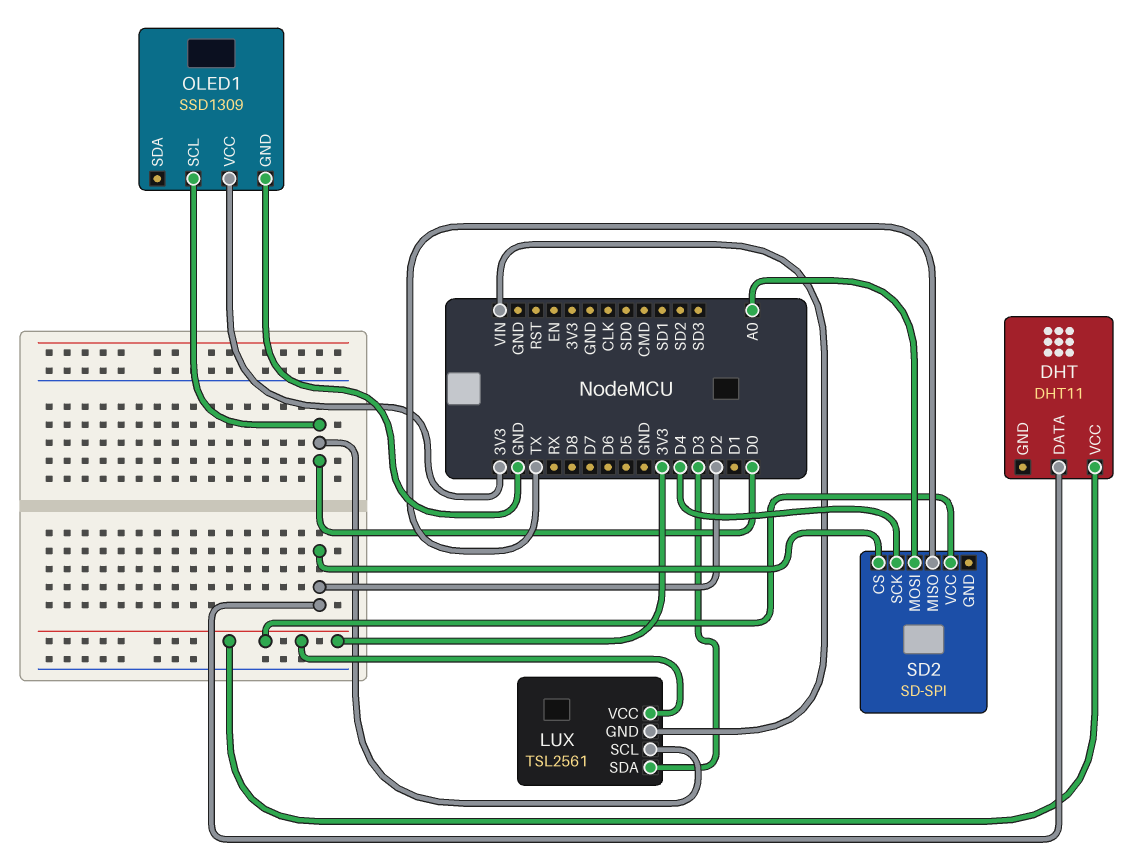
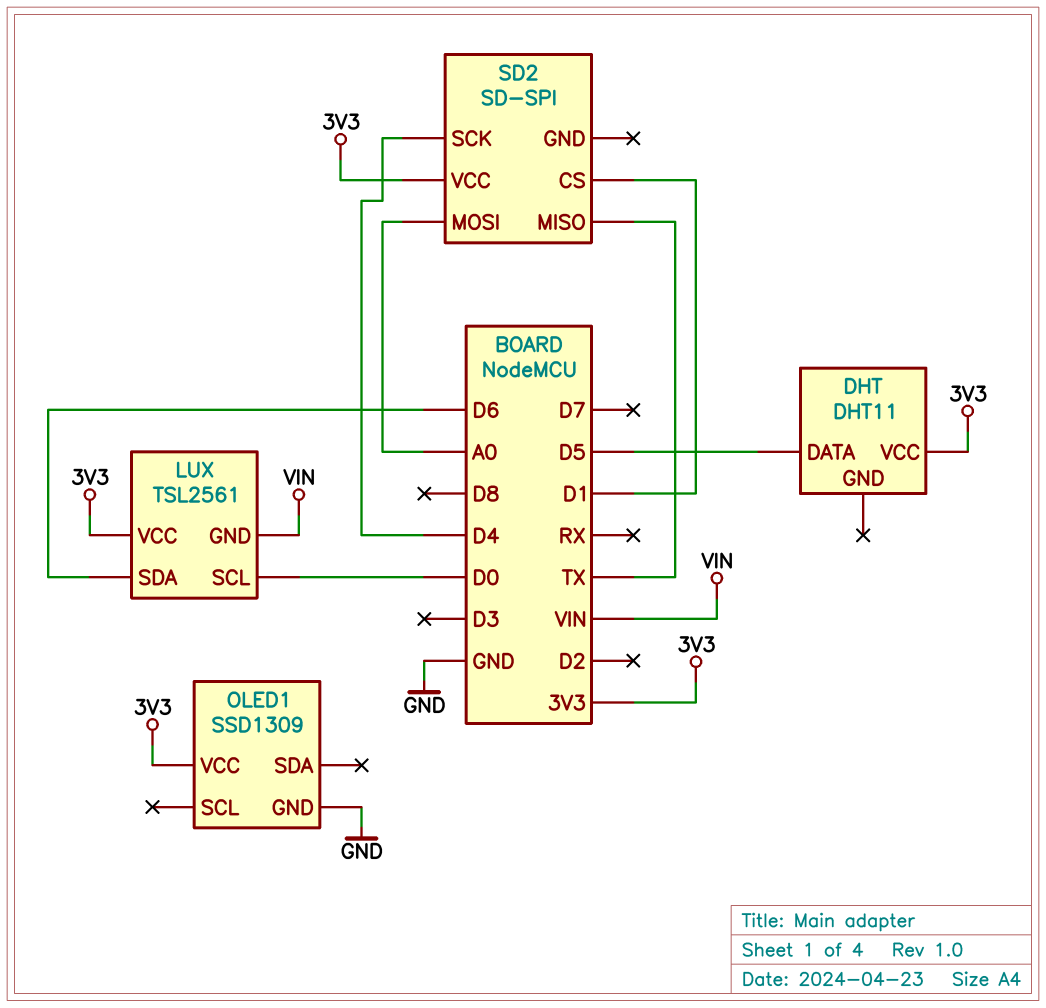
DHT pin DATA: D2 -> D5
LUX pin SDA: D3 -> D6
OLED1 pin SCL: D0 -> none
SD2 pin CS: D2 -> D1

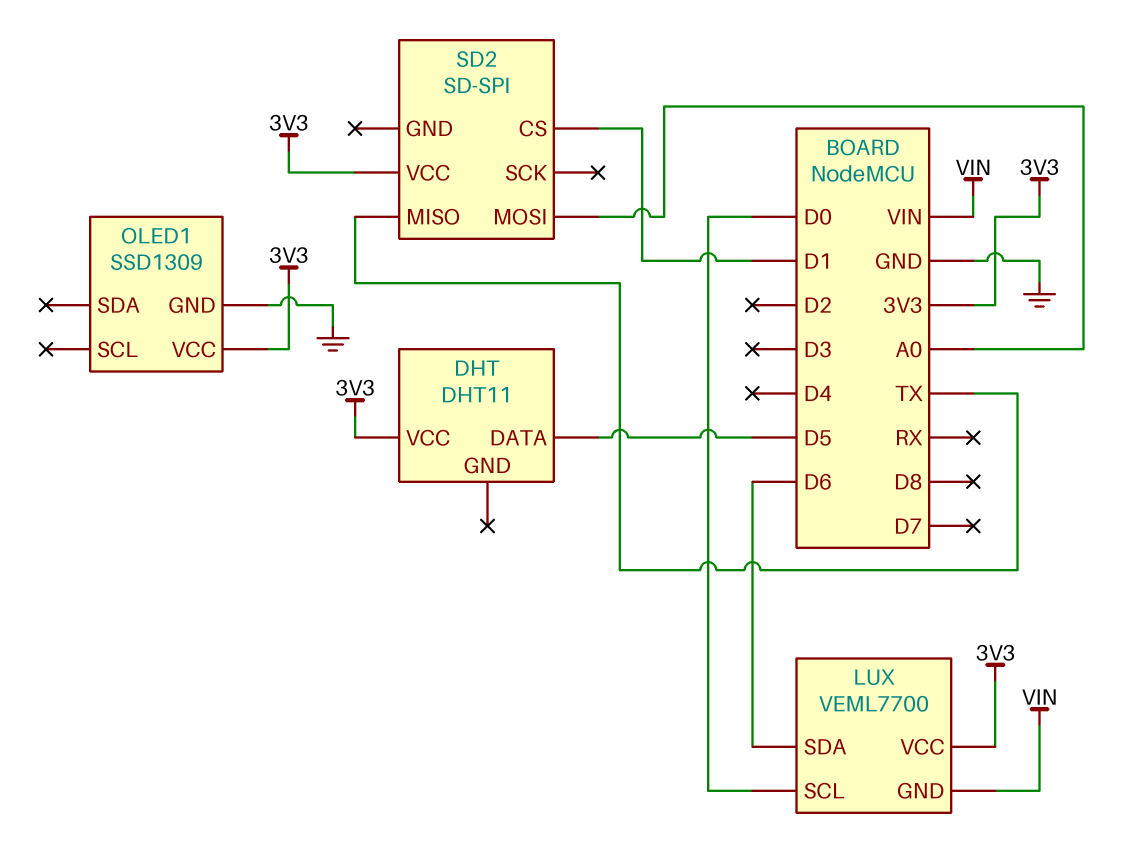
LUX: TSL2561 -> VEML7700
SD2 pin SCK: D4 -> none

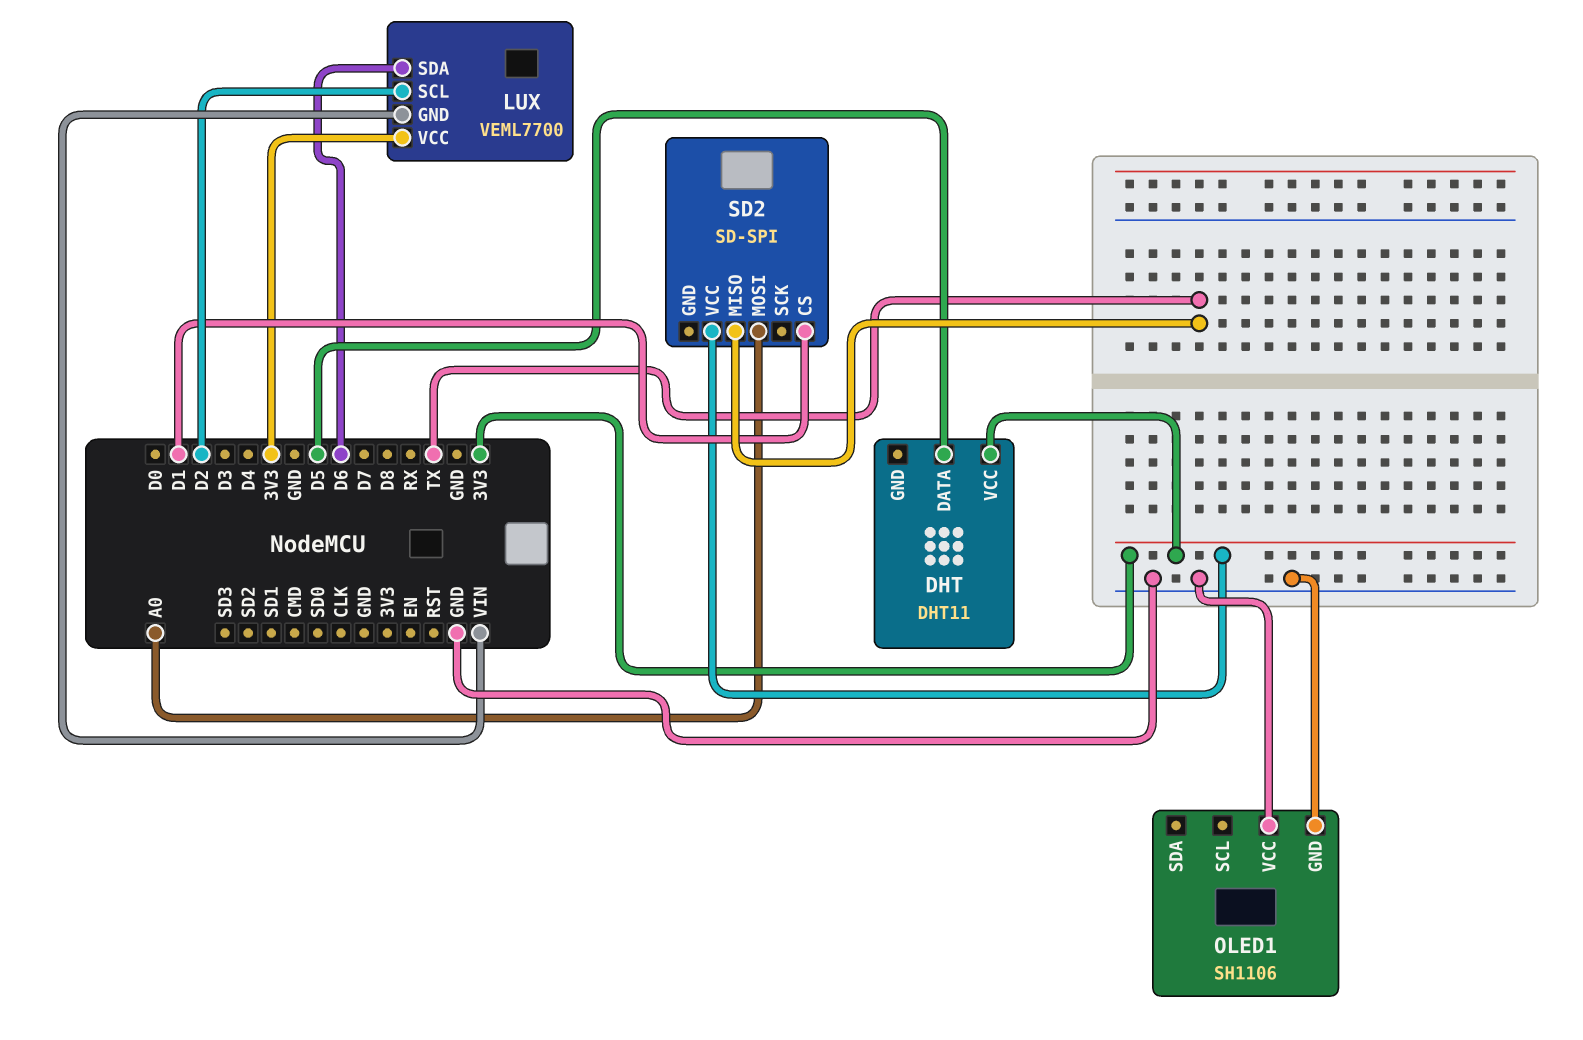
LUX pin SCL: D0 -> D2
OLED1: SSD1309 -> SH1106
OLED1 pin VCC: 3V3 -> GND

